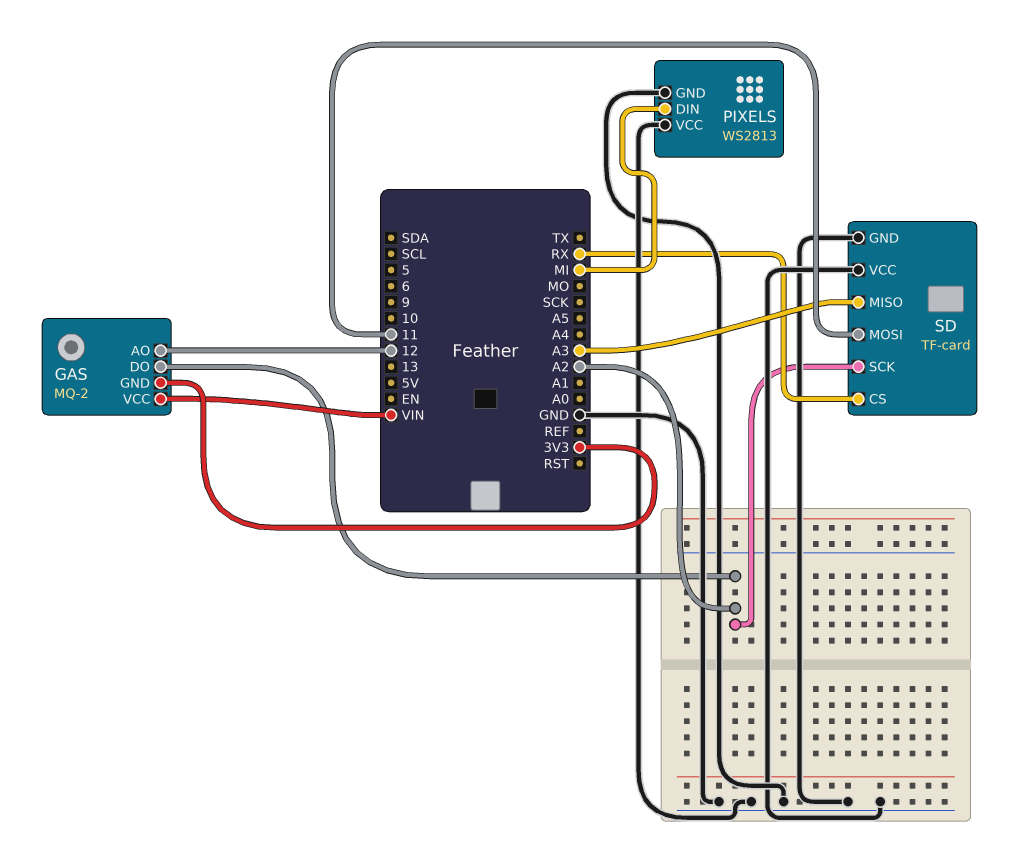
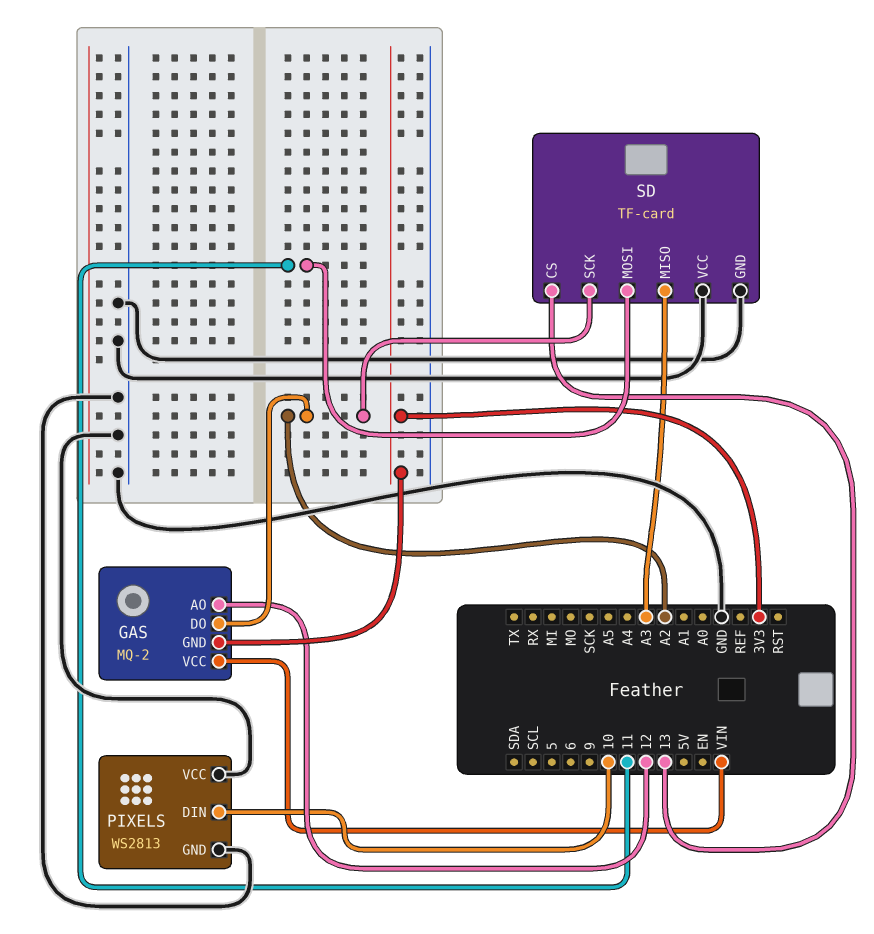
PIXELS pin DIN: MI -> 10
SD pin CS: RX -> 13

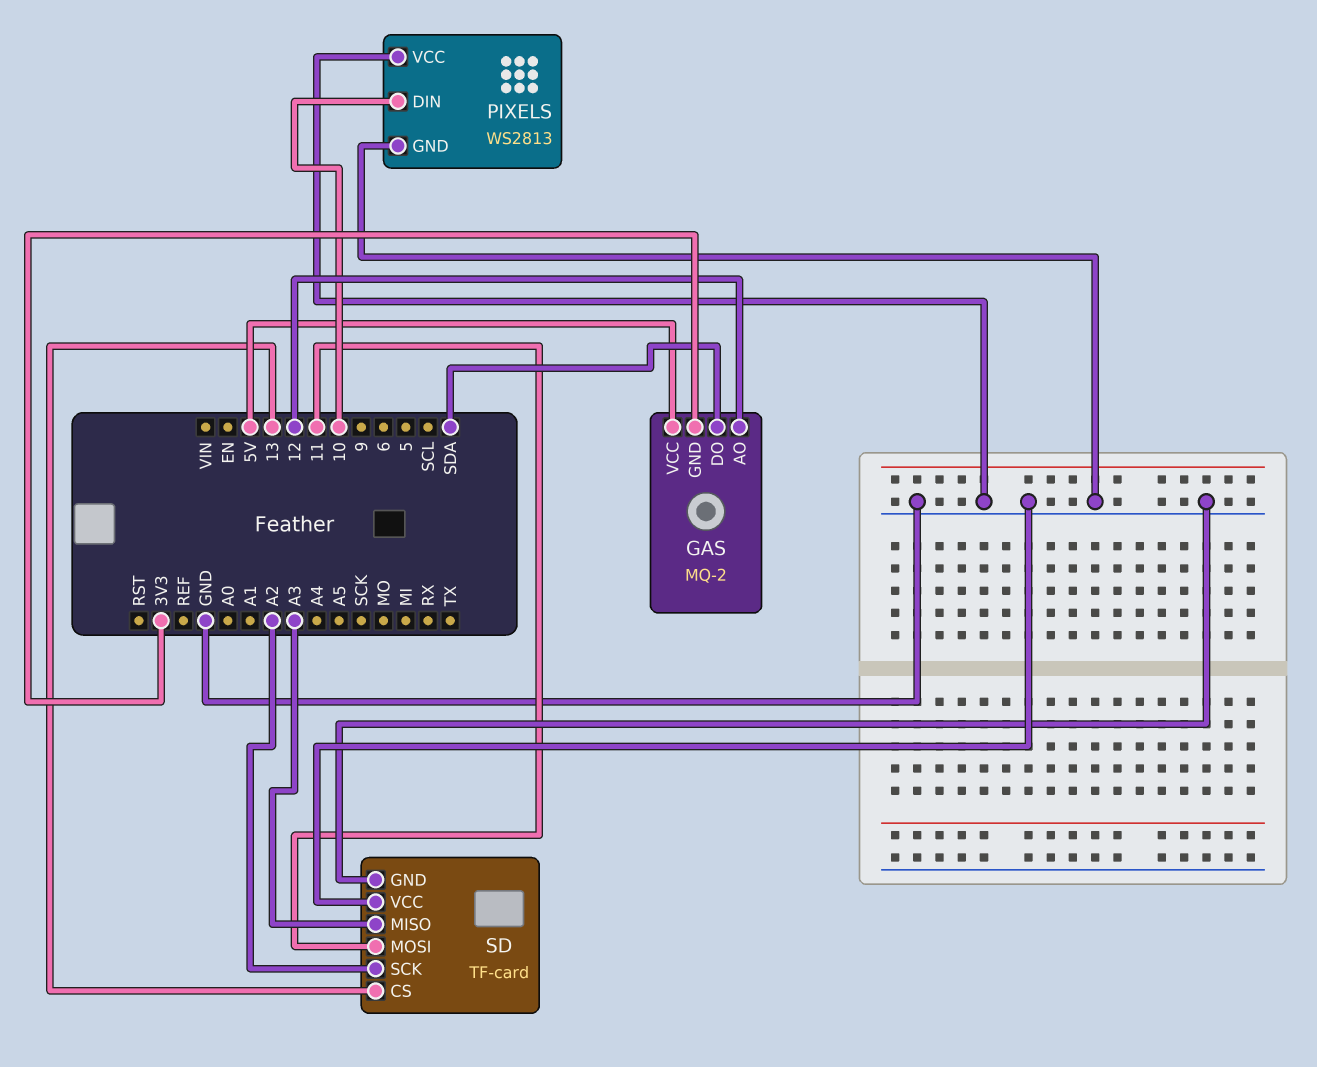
GAS pin DO: A2 -> SDA
GAS pin VCC: VIN -> 5V

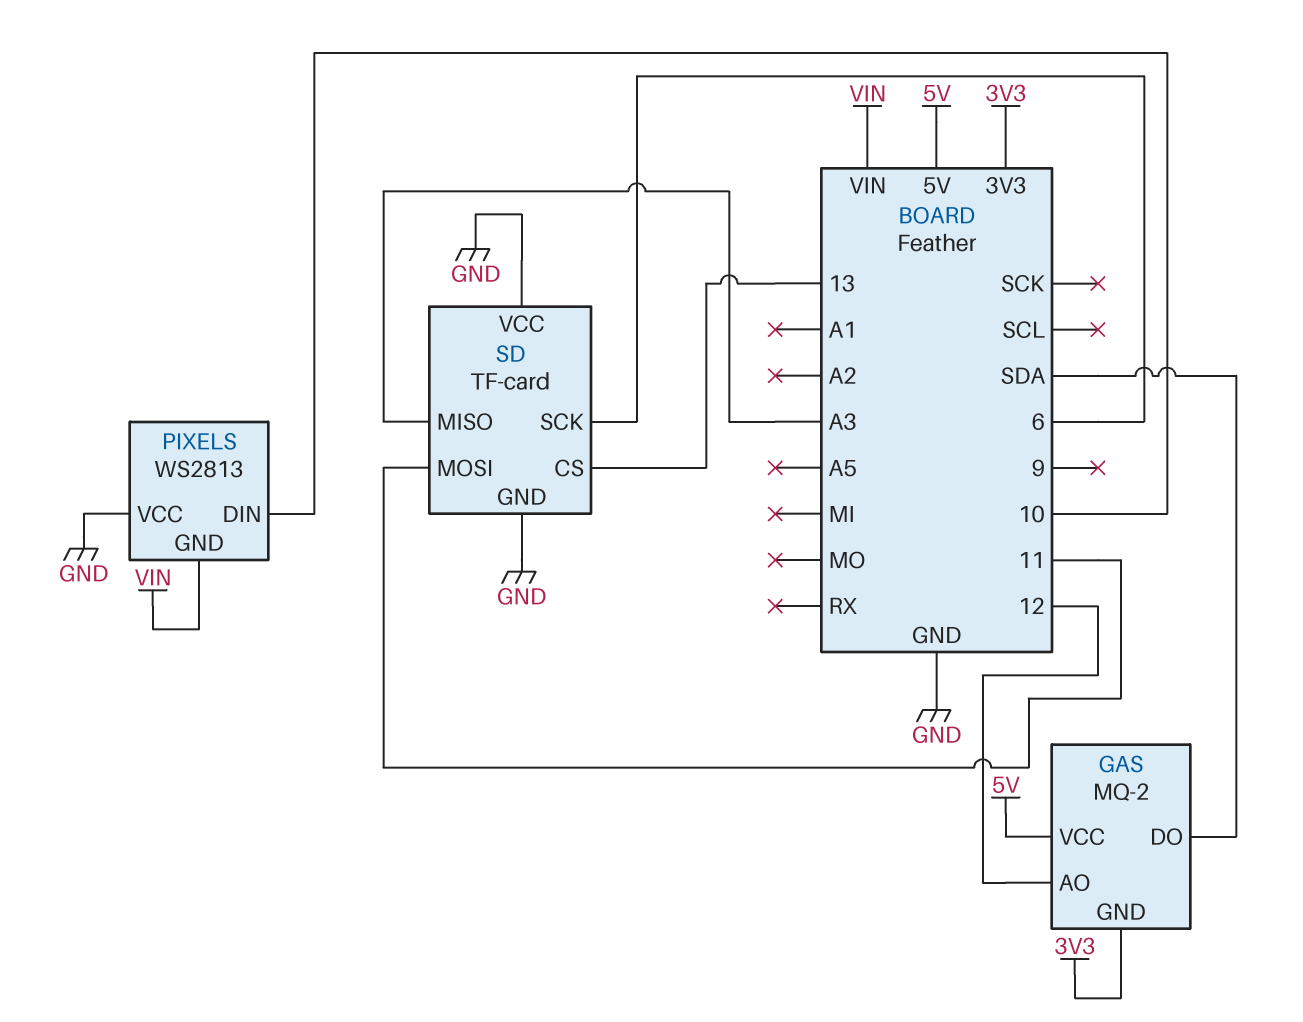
PIXELS pin GND: GND -> VIN
SD pin SCK: A2 -> 6

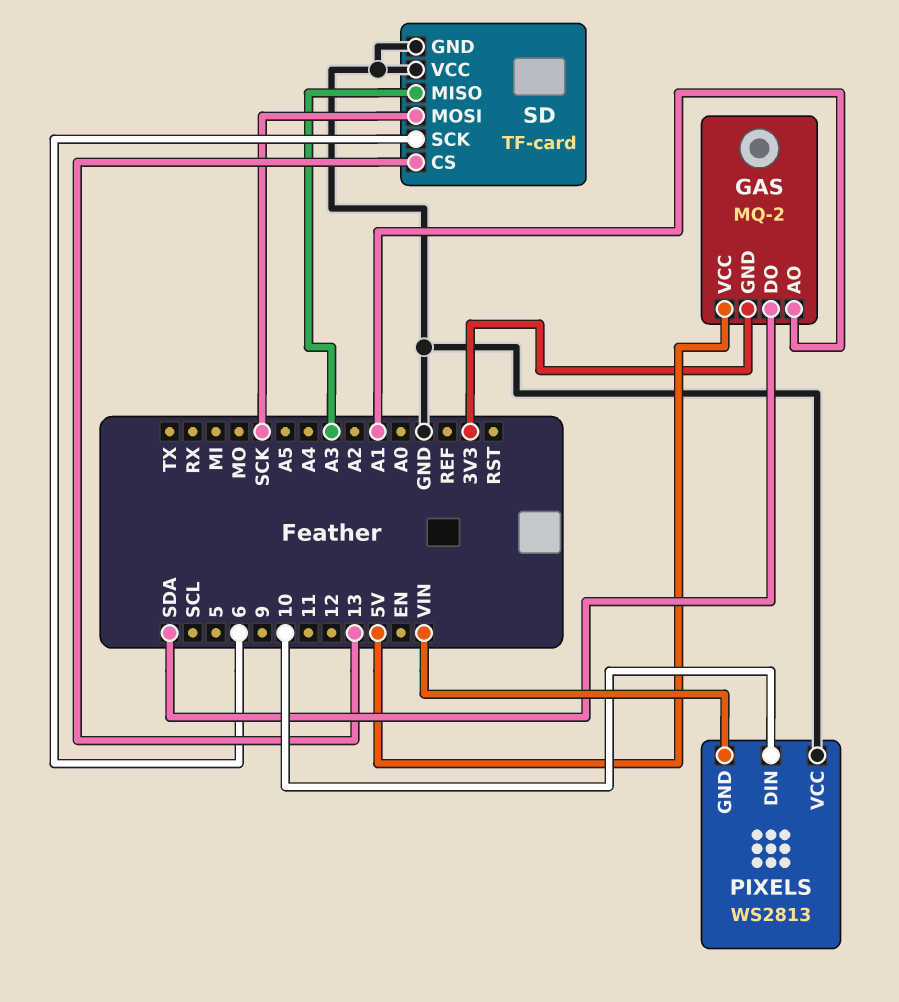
GAS pin AO: 12 -> A1
SD pin MOSI: 11 -> SCK

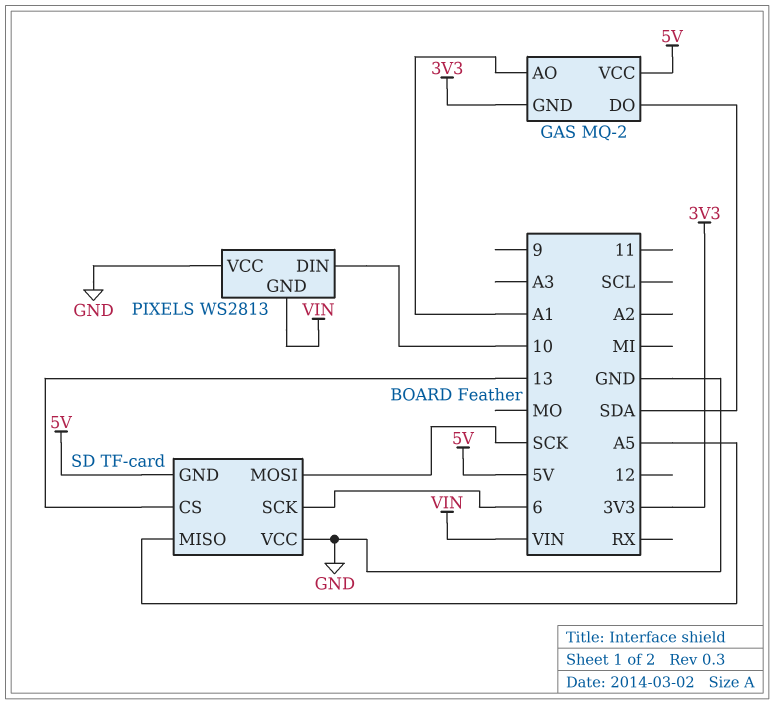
SD pin GND: GND -> 5V
SD pin MISO: A3 -> A5

